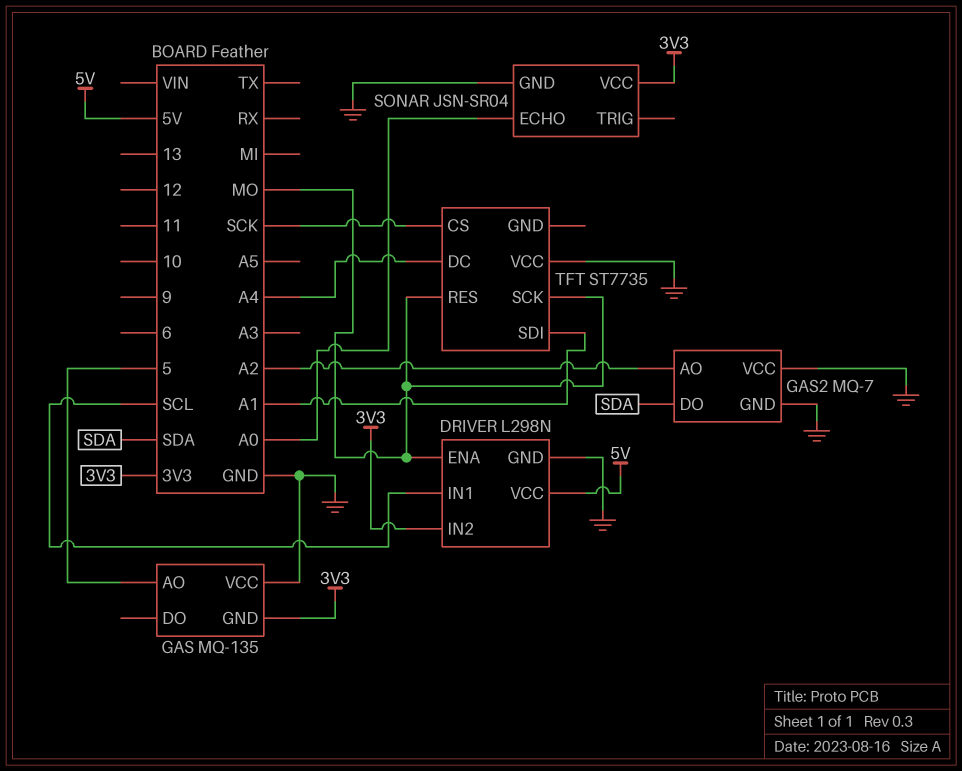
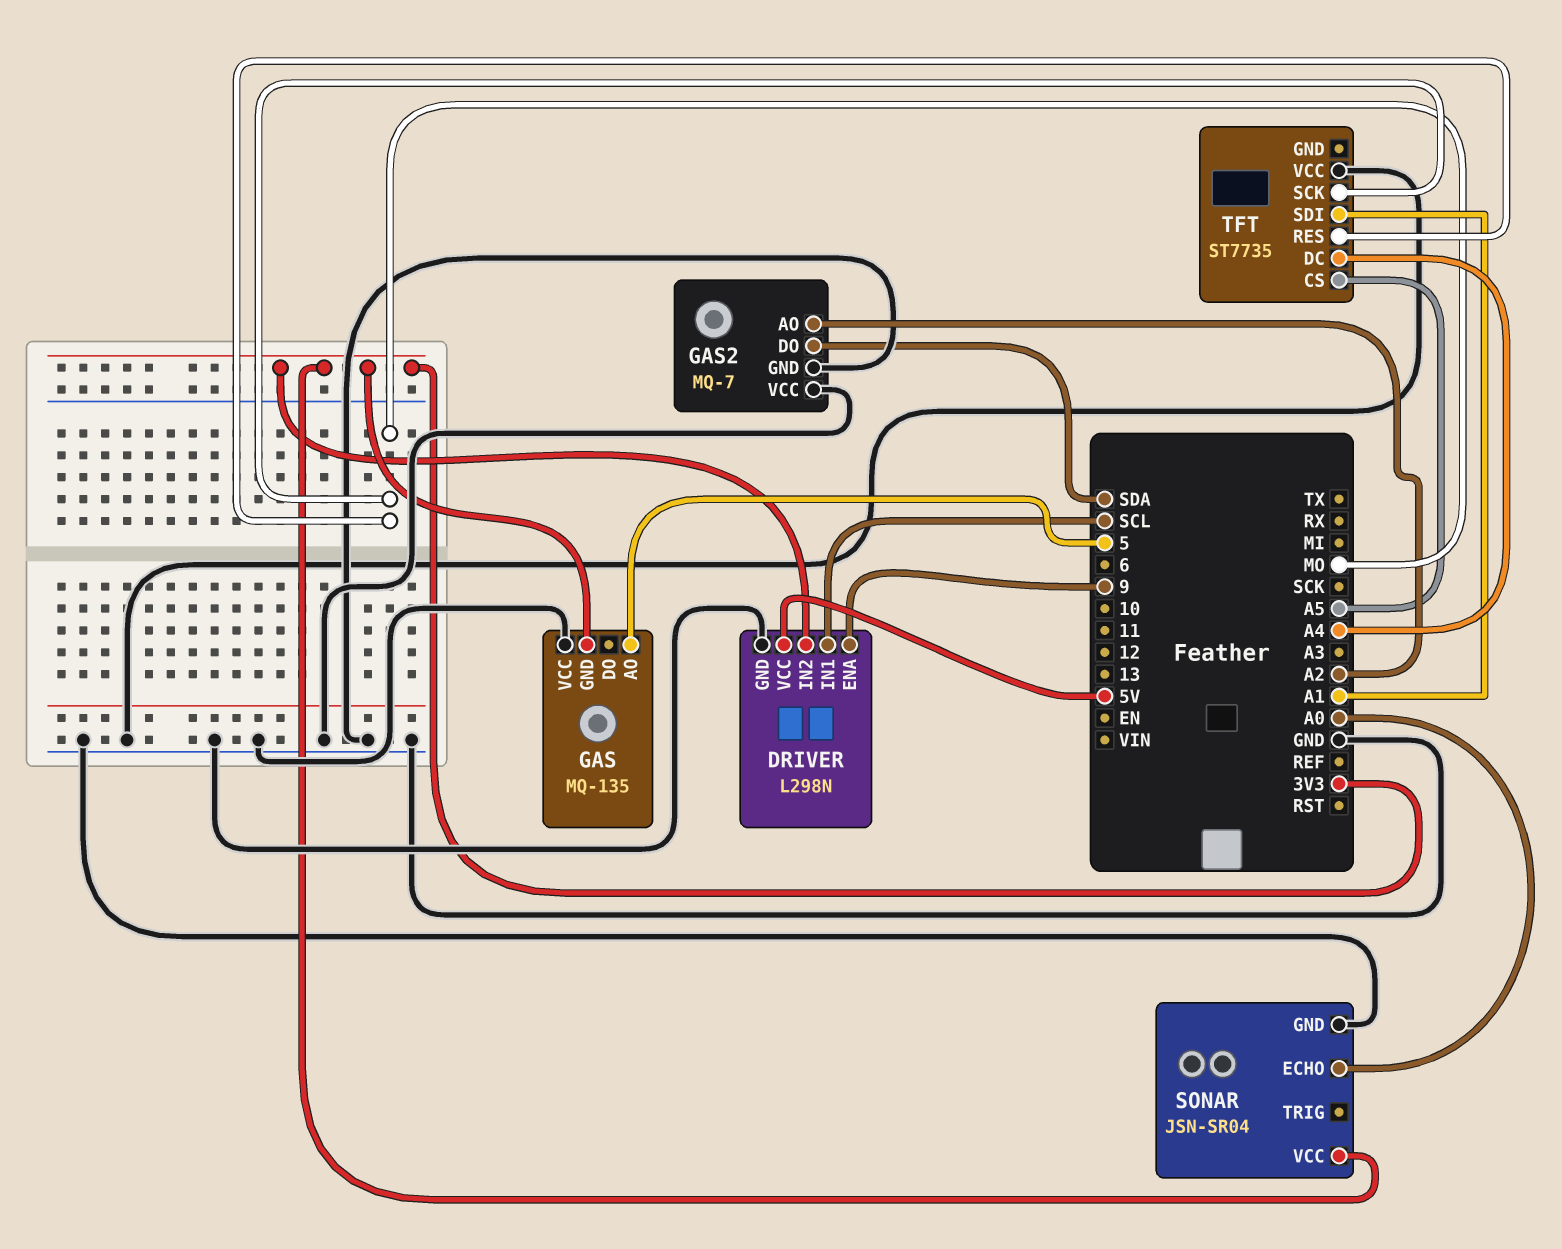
DRIVER pin ENA: MO -> 9
TFT pin CS: SCK -> A5

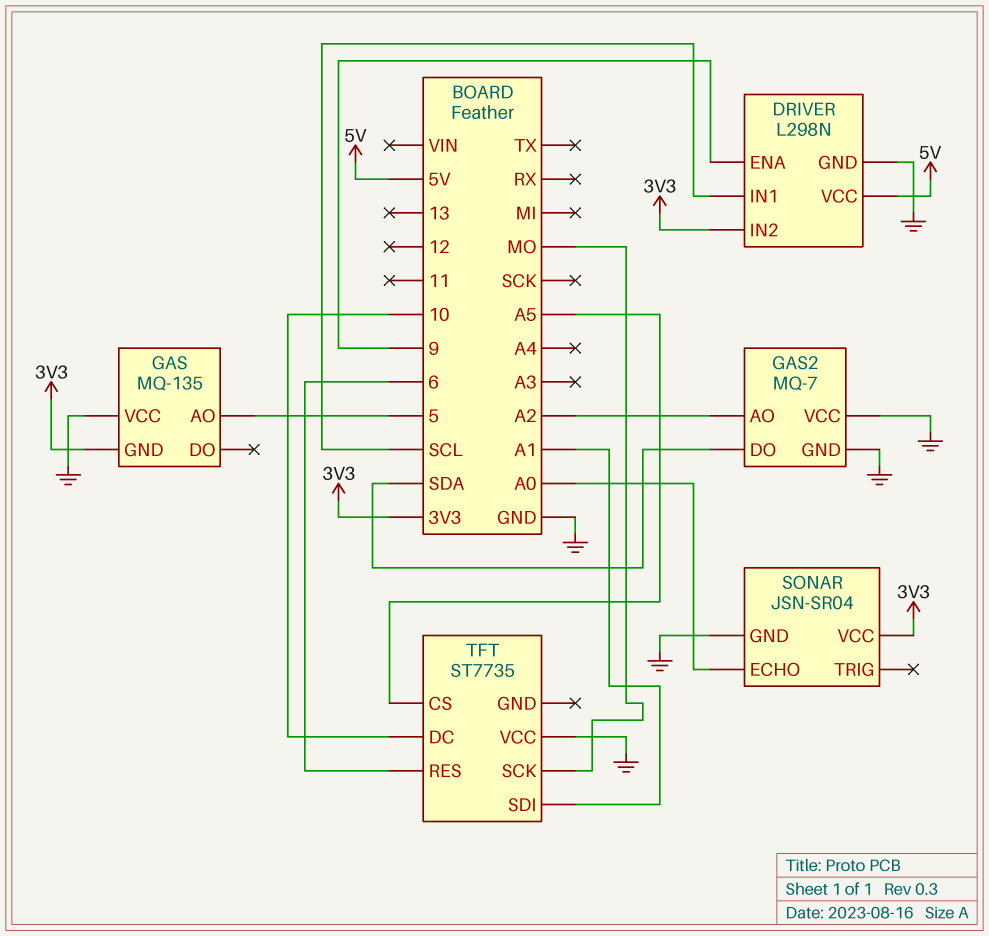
TFT pin DC: A4 -> 10
TFT pin RES: MO -> 6

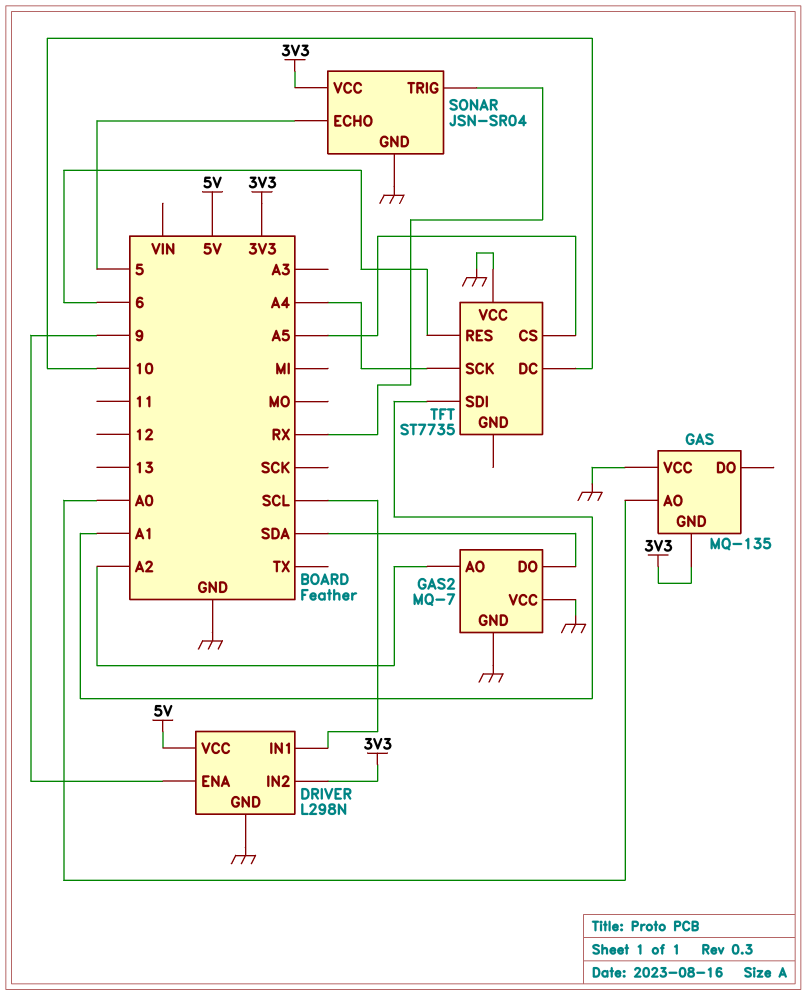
GAS pin AO: 5 -> A0
SONAR pin ECHO: A0 -> 5
SONAR pin TRIG: none -> RX
TFT pin SCK: MO -> A4

